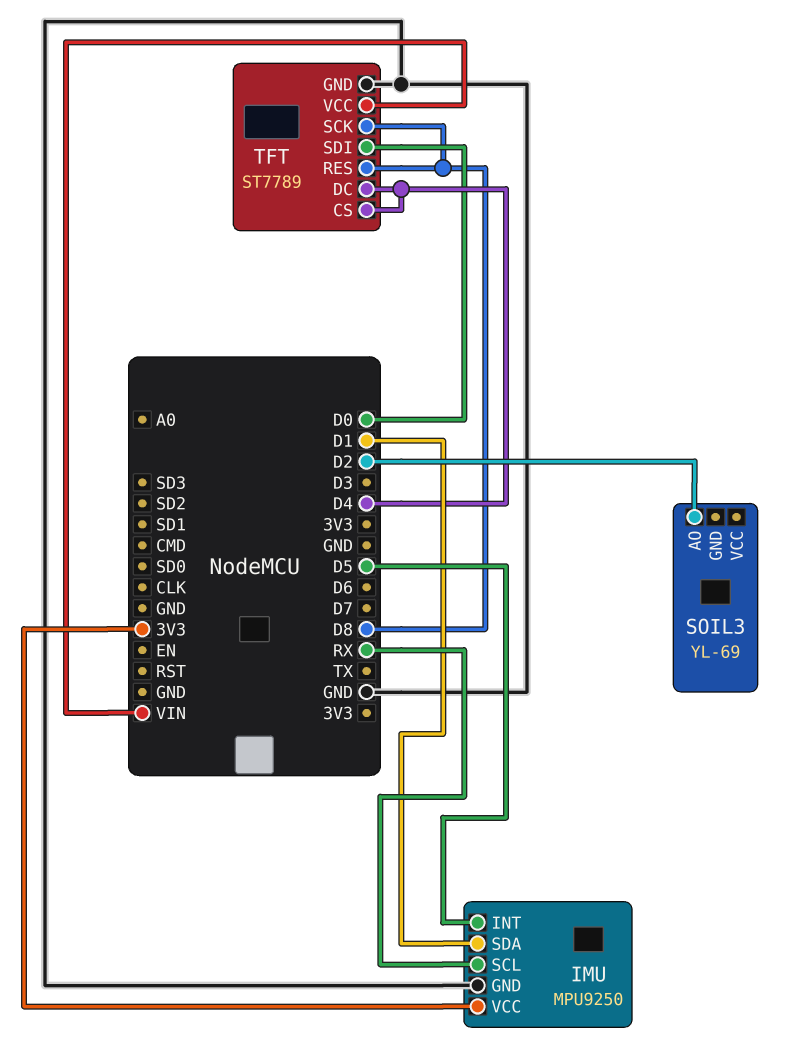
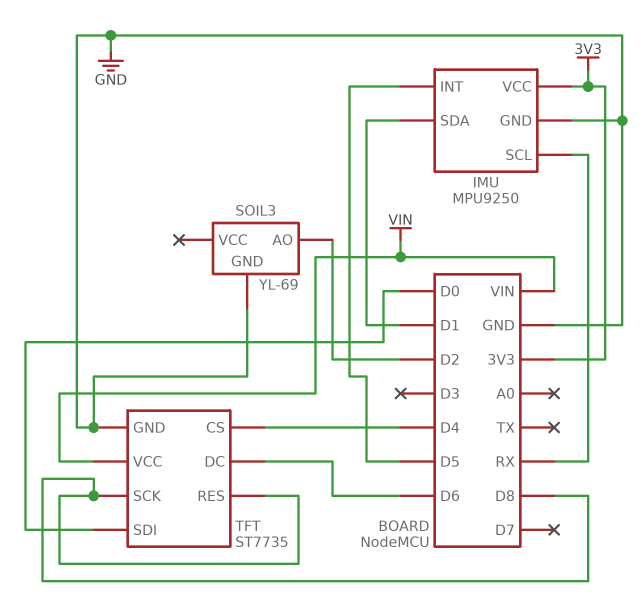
SOIL3 pin GND: none -> GND
TFT: ST7789 -> ST7735
TFT pin DC: D4 -> D6

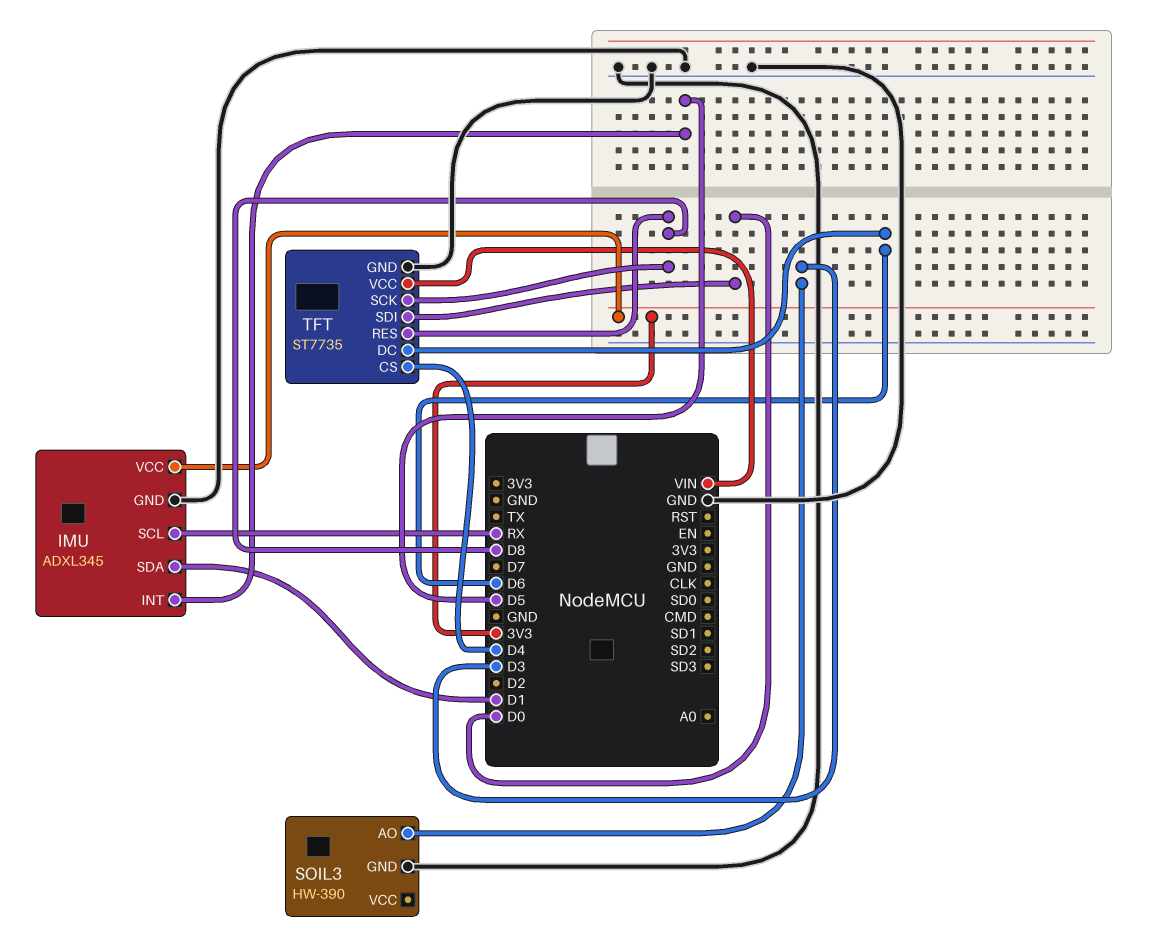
IMU: MPU9250 -> ADXL345
SOIL3: YL-69 -> HW-390
SOIL3 pin AO: D2 -> D3

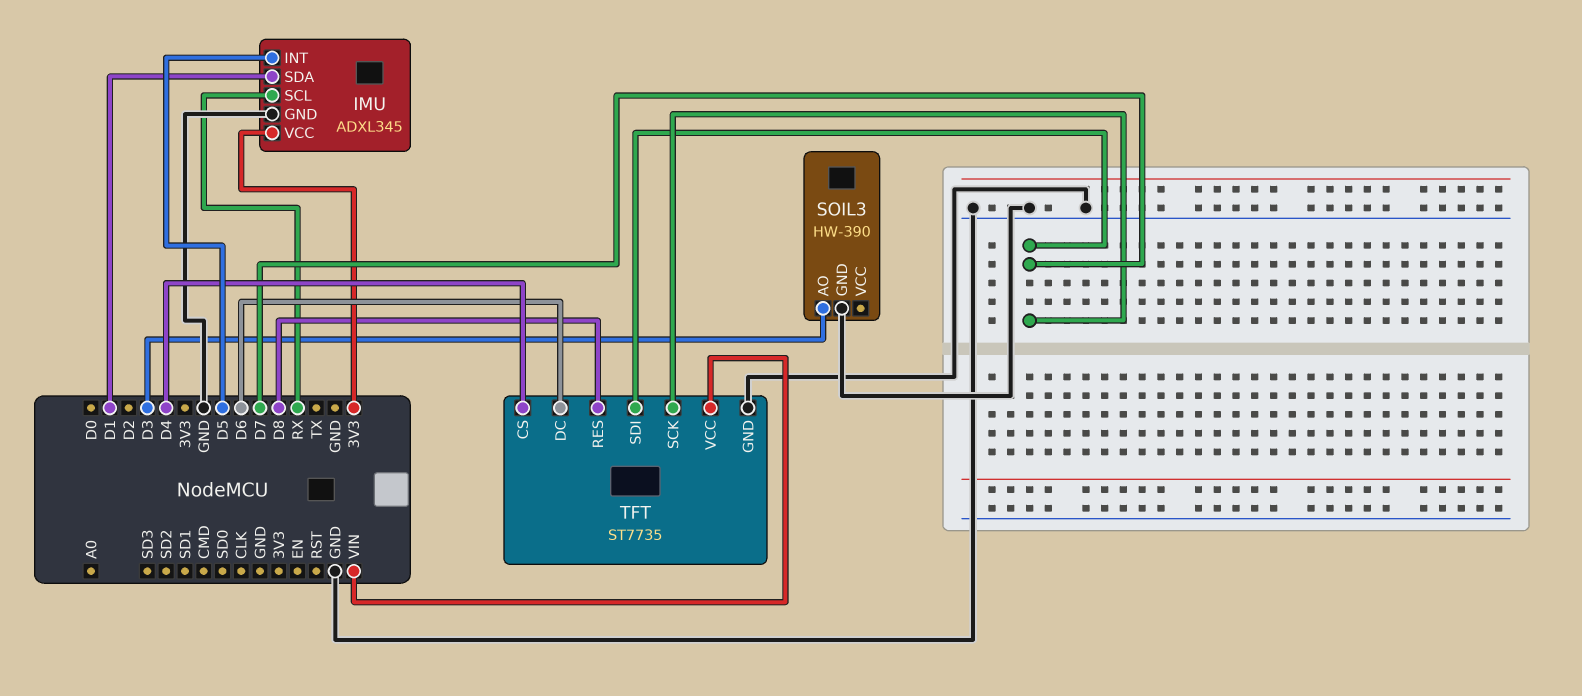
TFT pin SCK: D8 -> D7
TFT pin SDI: D0 -> D7

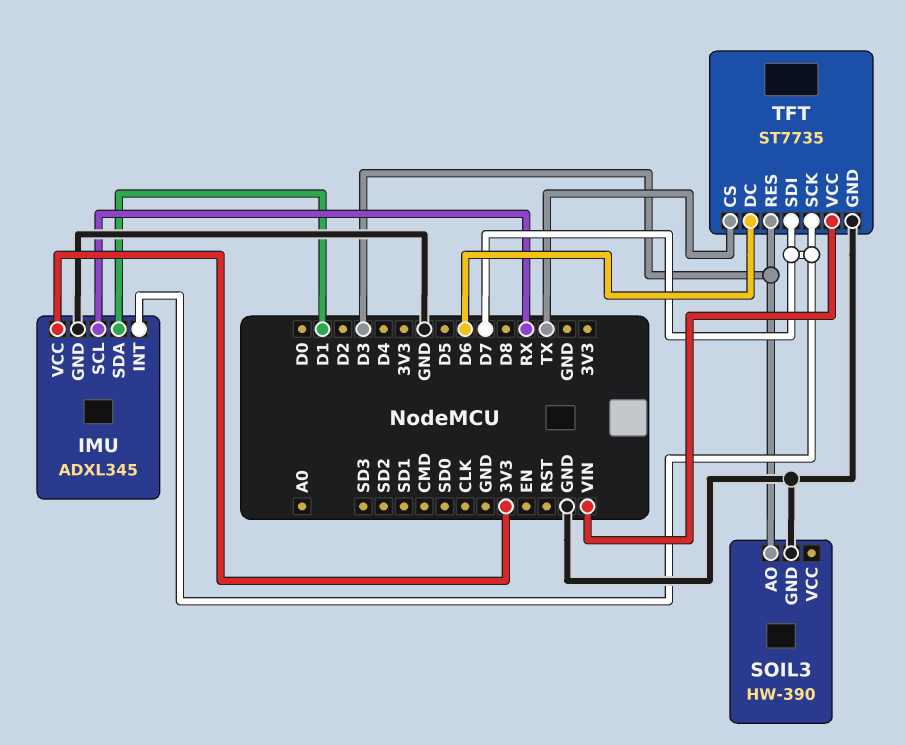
IMU pin INT: D5 -> D7
TFT pin CS: D4 -> TX
TFT pin RES: D8 -> D3

